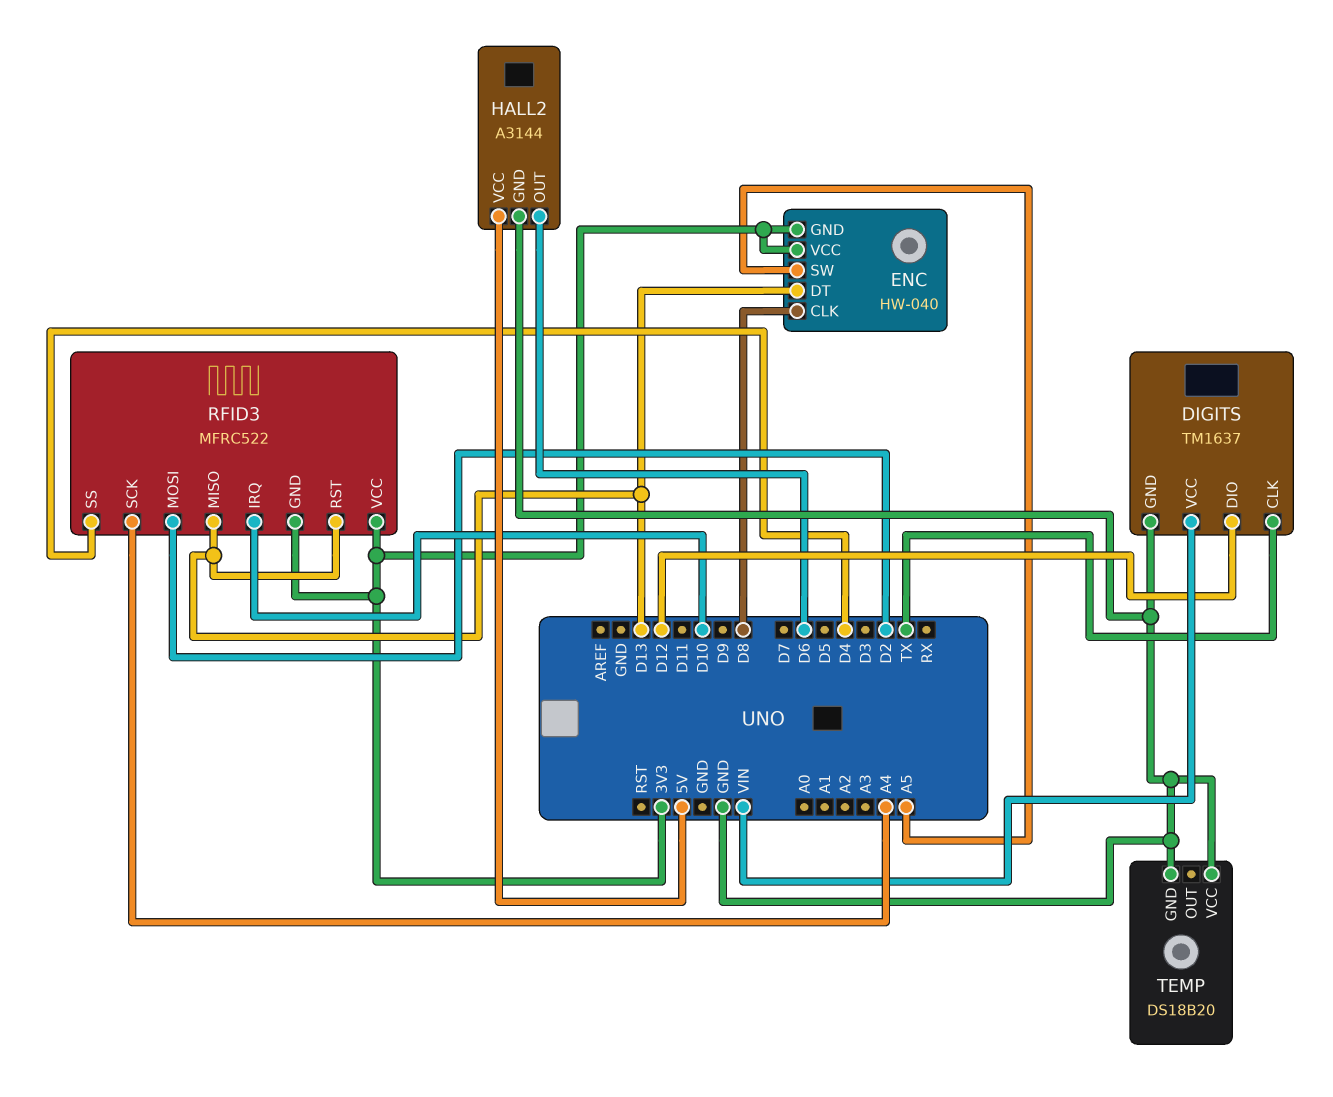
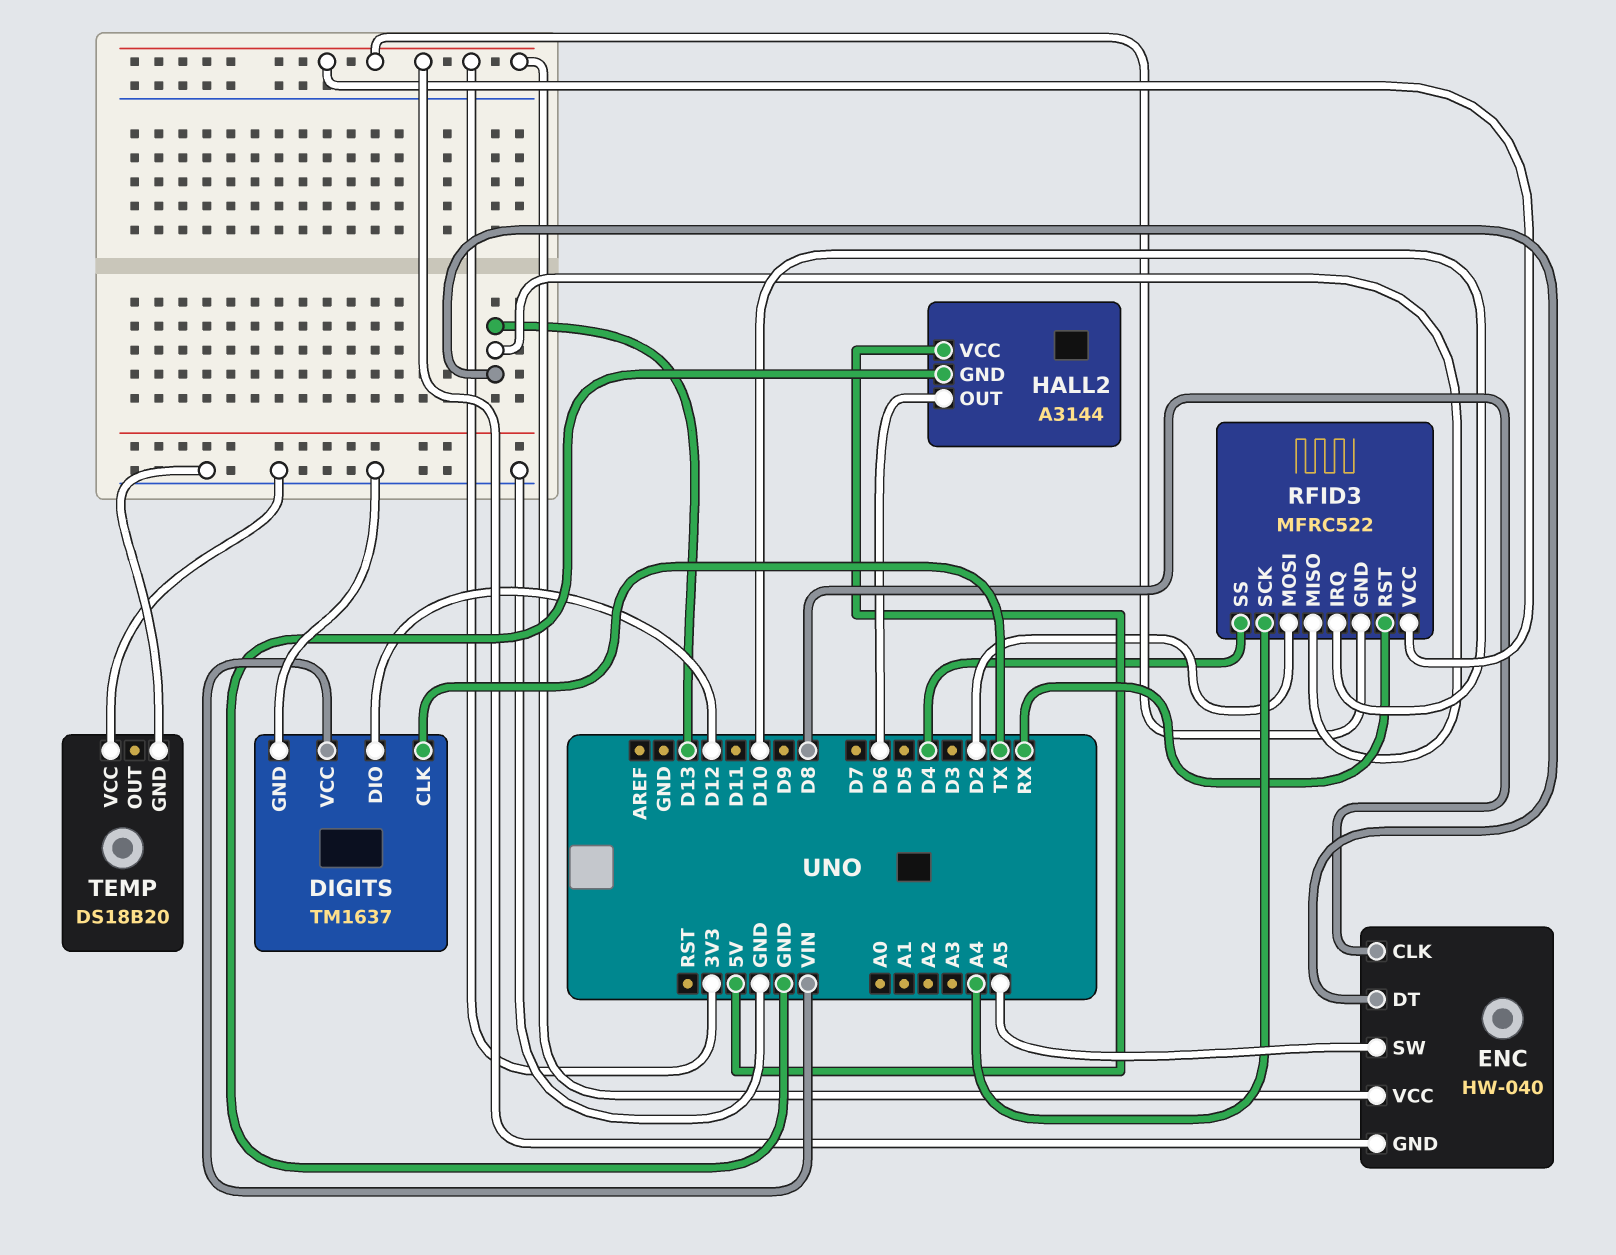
RFID3 pin RST: D13 -> RX

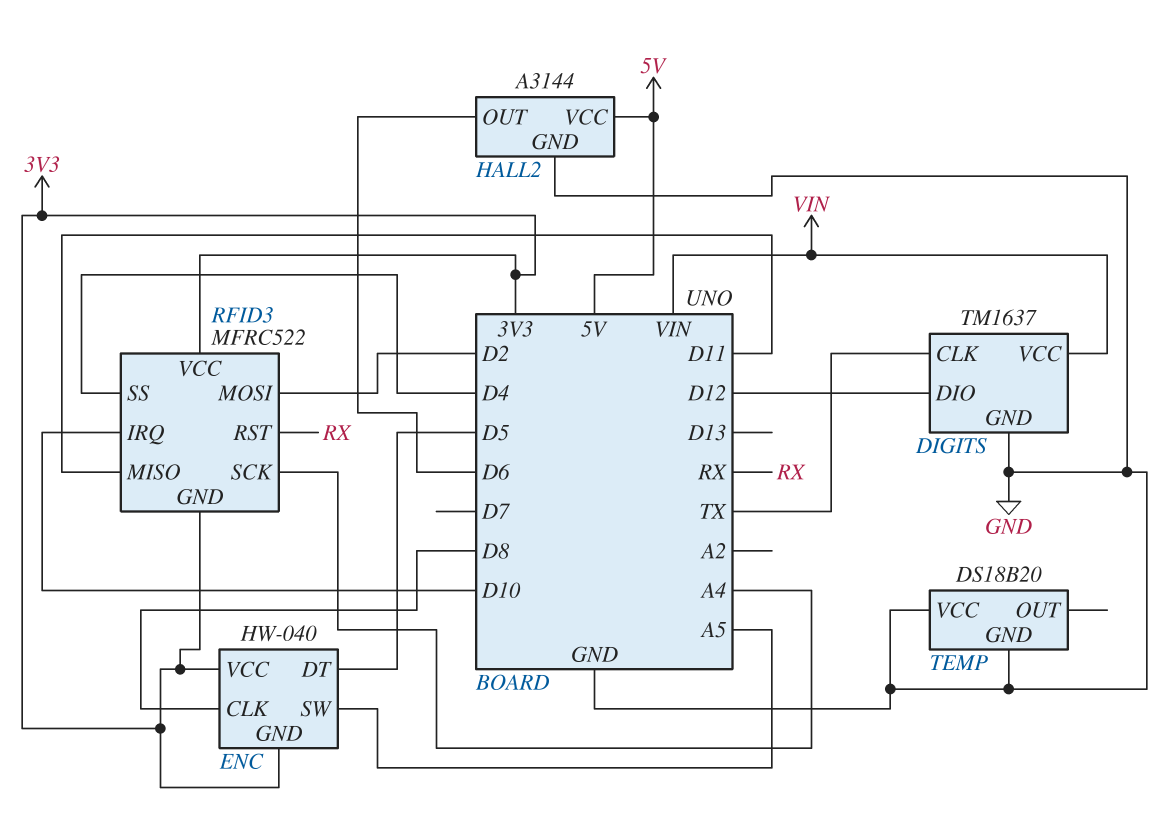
ENC pin DT: D13 -> D5
RFID3 pin MISO: D13 -> D11

